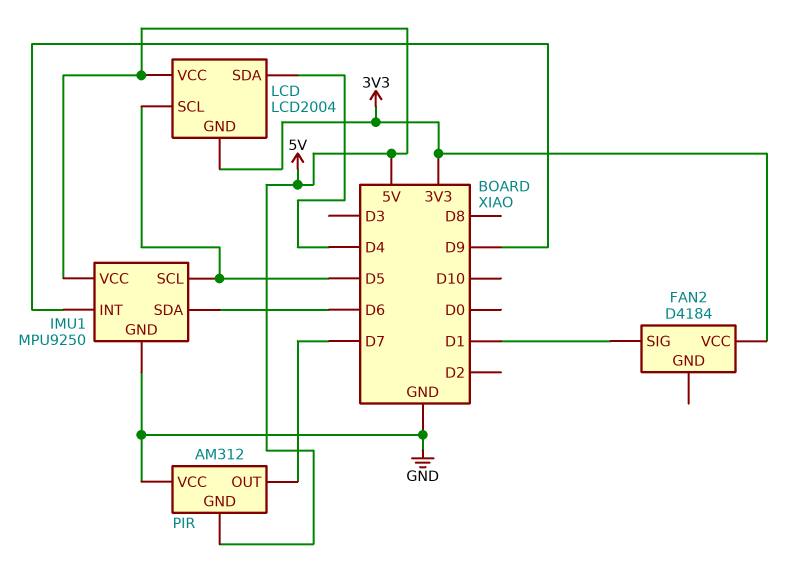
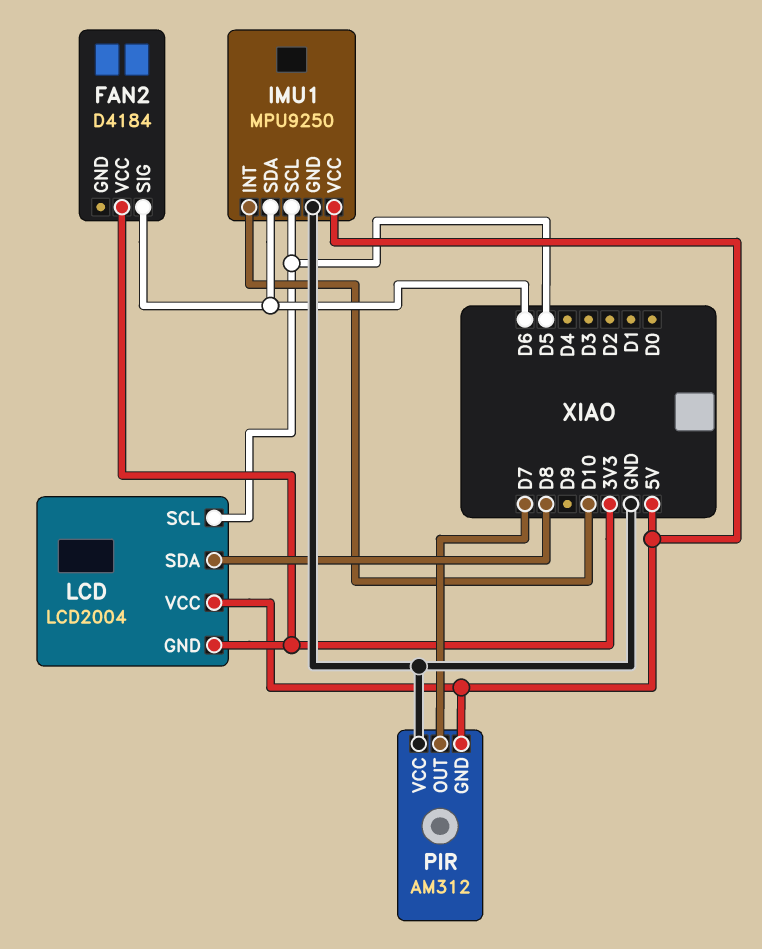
FAN2 pin SIG: D1 -> D6
IMU1 pin INT: D9 -> D10
LCD pin SDA: D4 -> D8

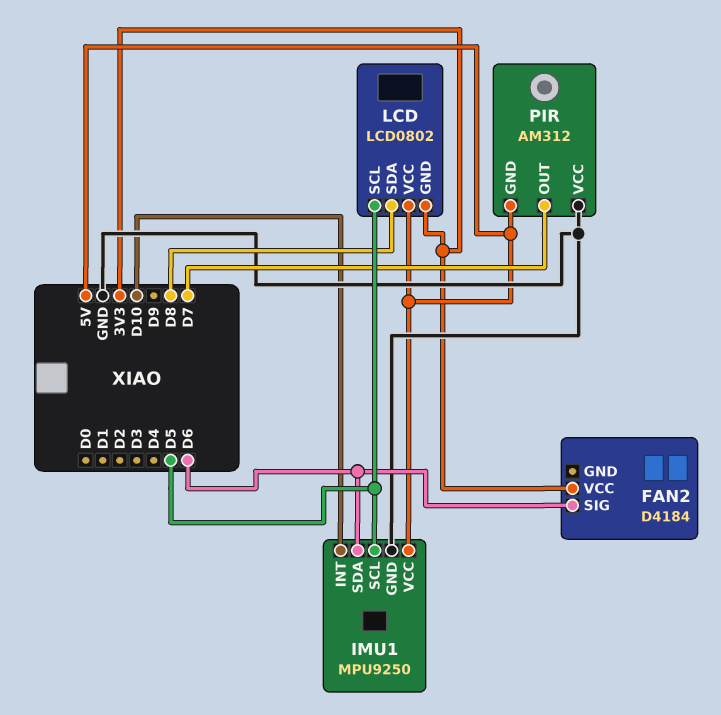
LCD: LCD2004 -> LCD0802

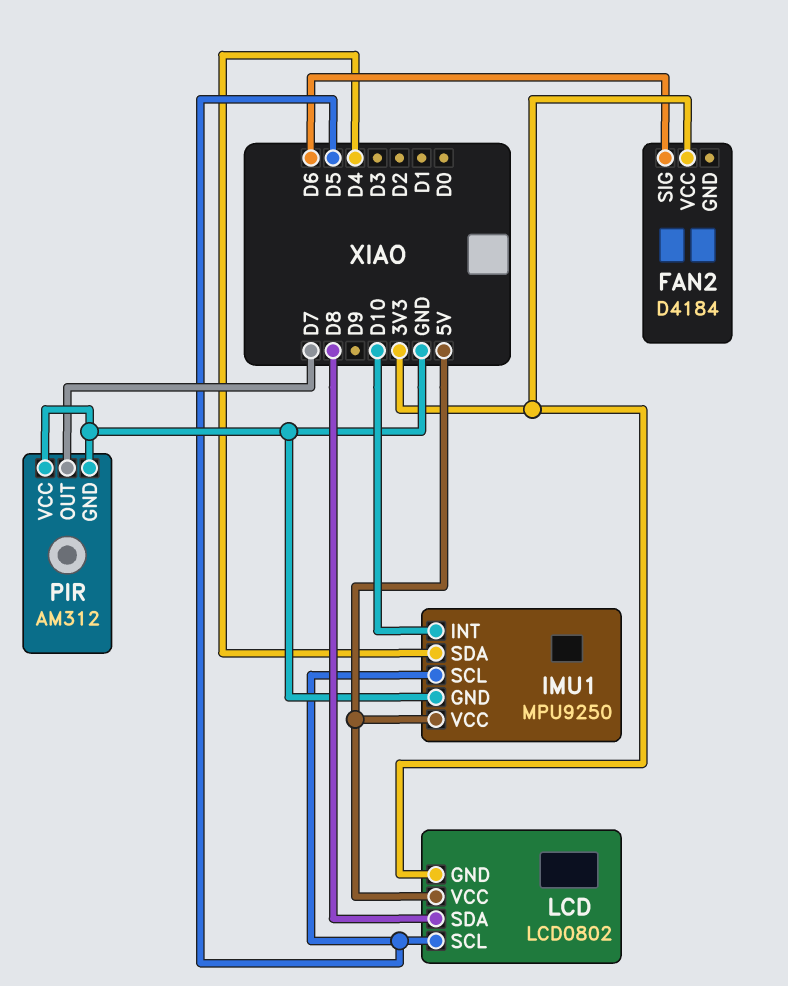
IMU1 pin SDA: D6 -> D4
PIR pin GND: 5V -> GND

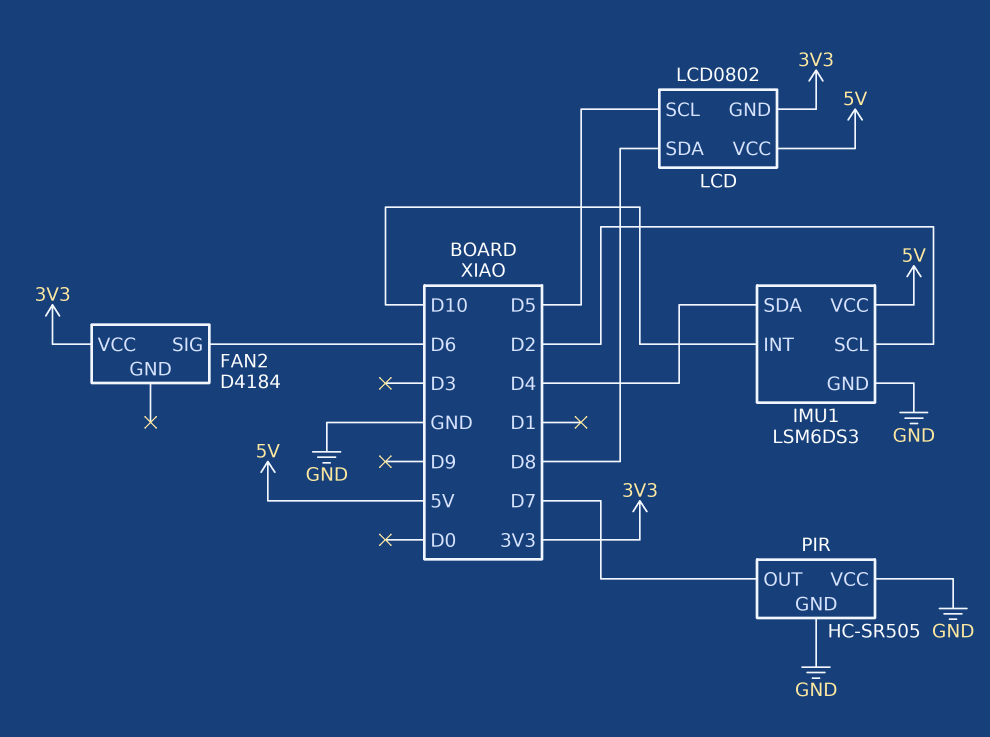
IMU1: MPU9250 -> LSM6DS3
IMU1 pin SCL: D5 -> D2
PIR: AM312 -> HC-SR505

